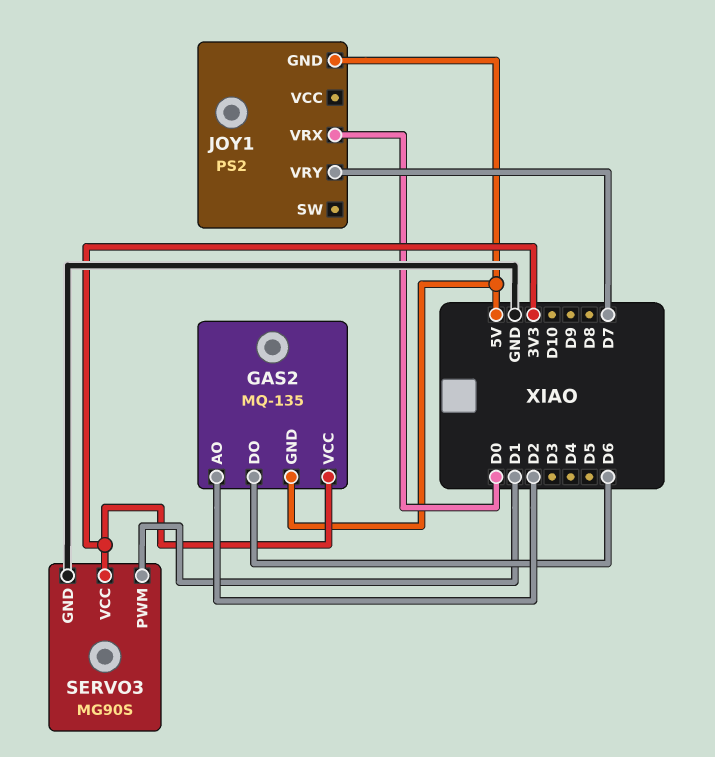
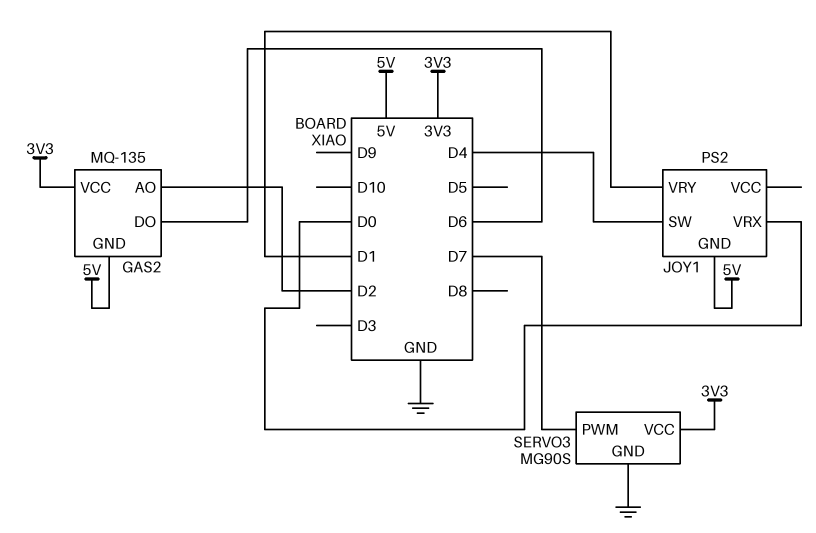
JOY1 pin SW: none -> D4
JOY1 pin VRY: D7 -> D1
SERVO3 pin PWM: D1 -> D7

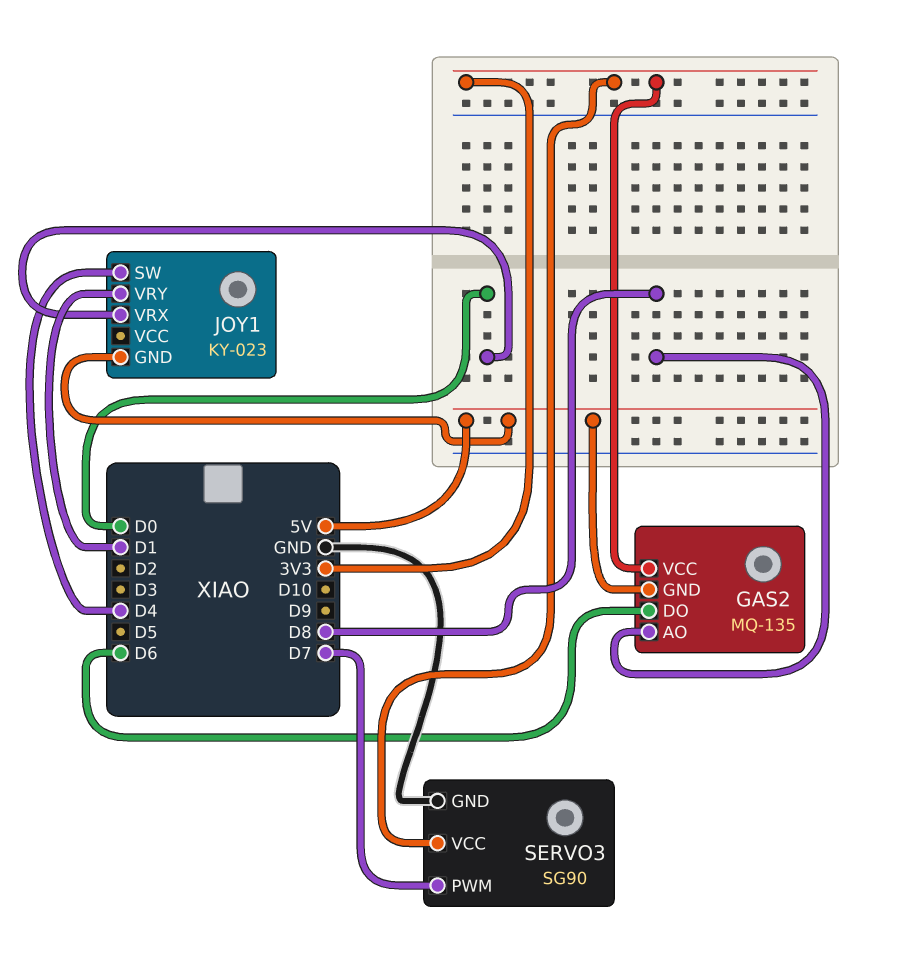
GAS2 pin AO: D2 -> D8
JOY1: PS2 -> KY-023
SERVO3: MG90S -> SG90

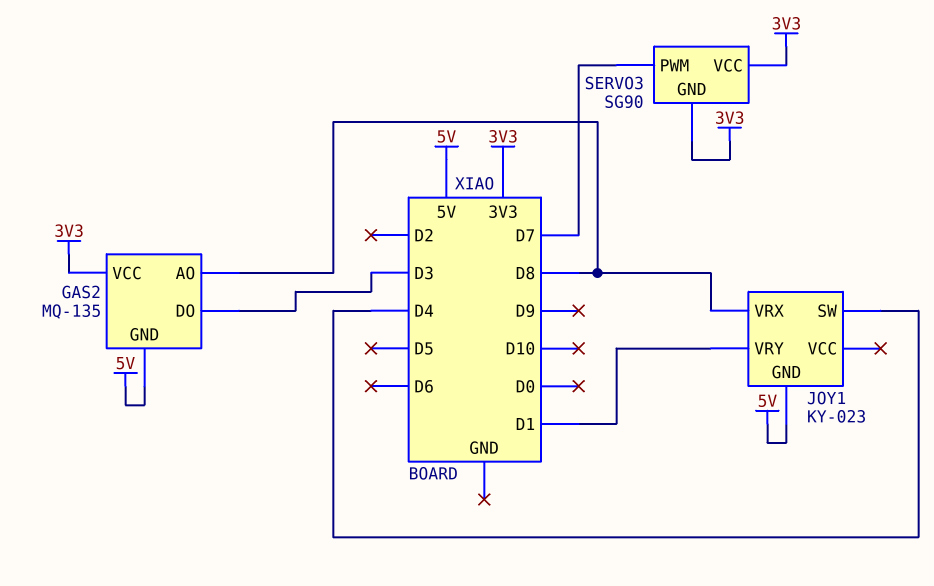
GAS2 pin DO: D6 -> D3
JOY1 pin VRX: D0 -> D8
SERVO3 pin GND: GND -> 3V3

